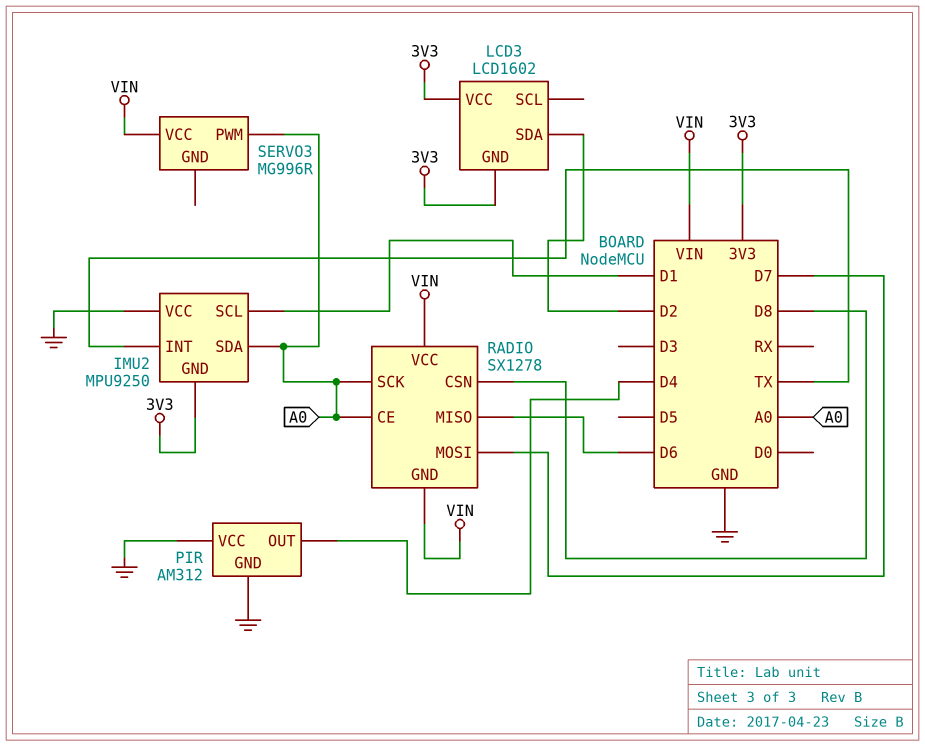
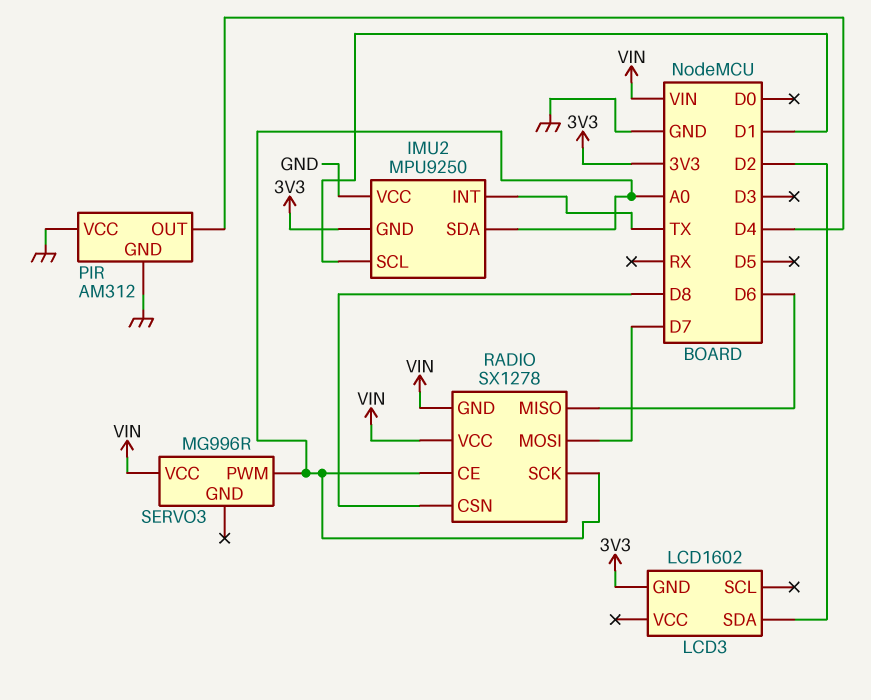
LCD3 pin VCC: 3V3 -> none

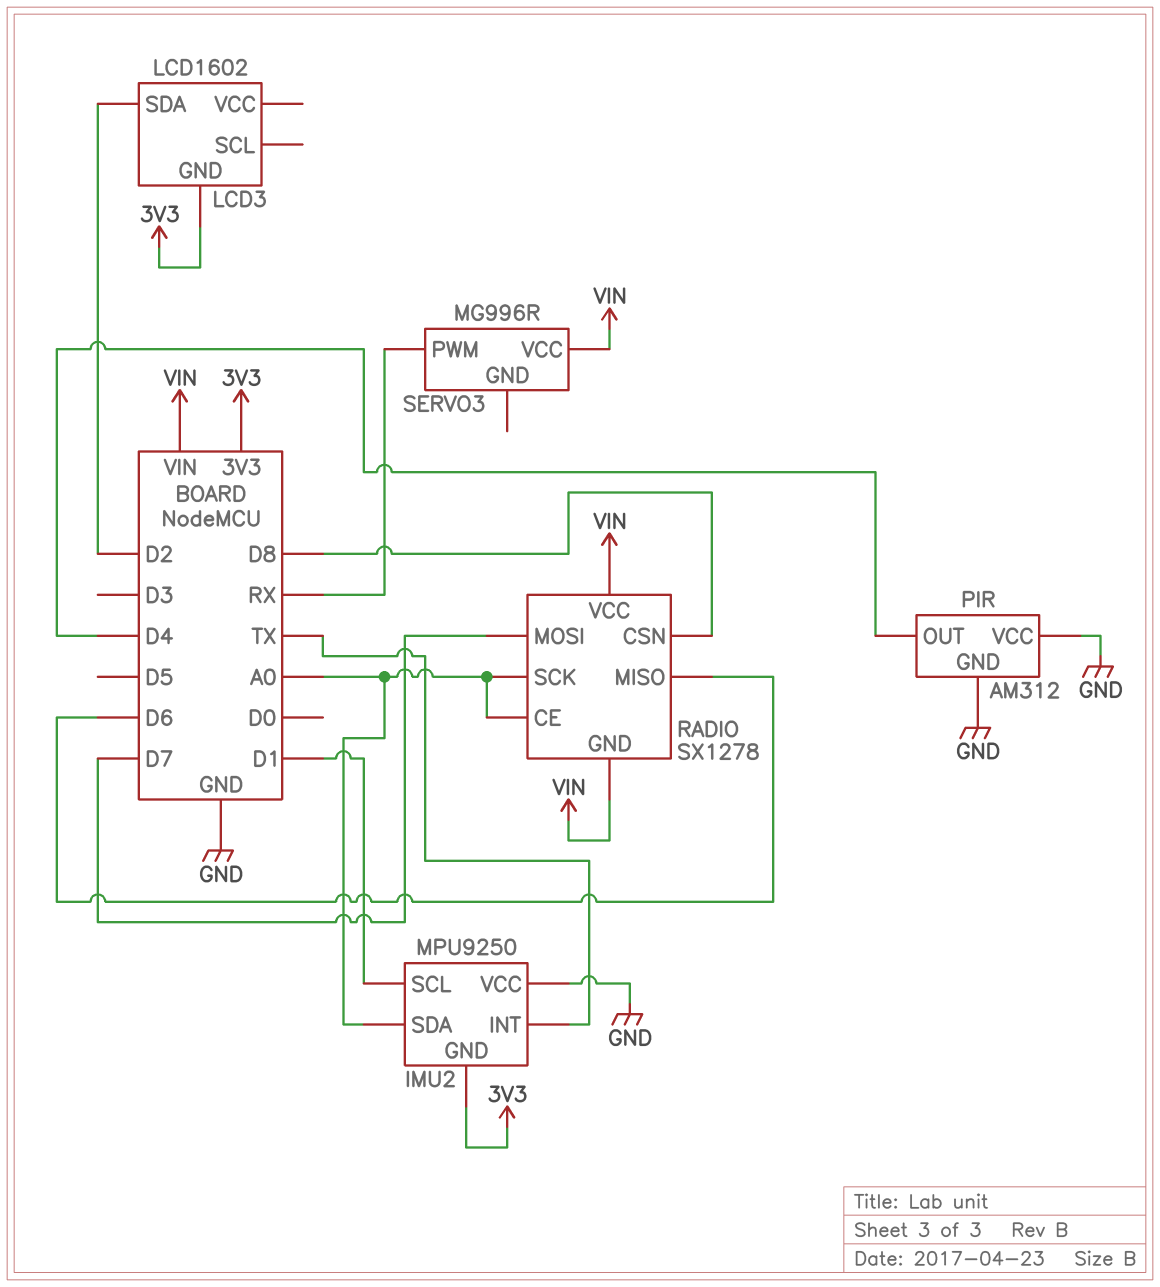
SERVO3 pin PWM: A0 -> RX

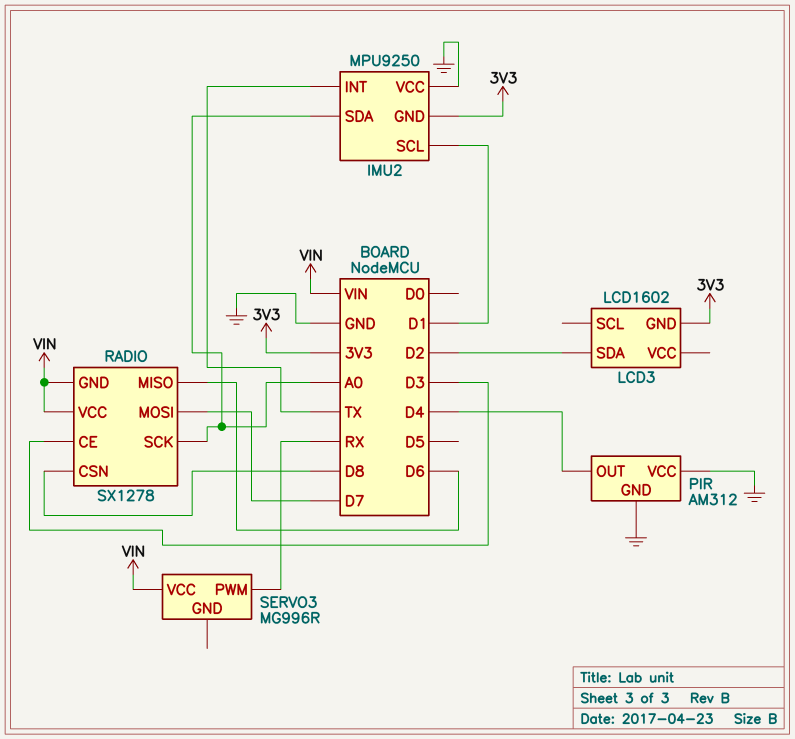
RADIO pin CE: A0 -> D3

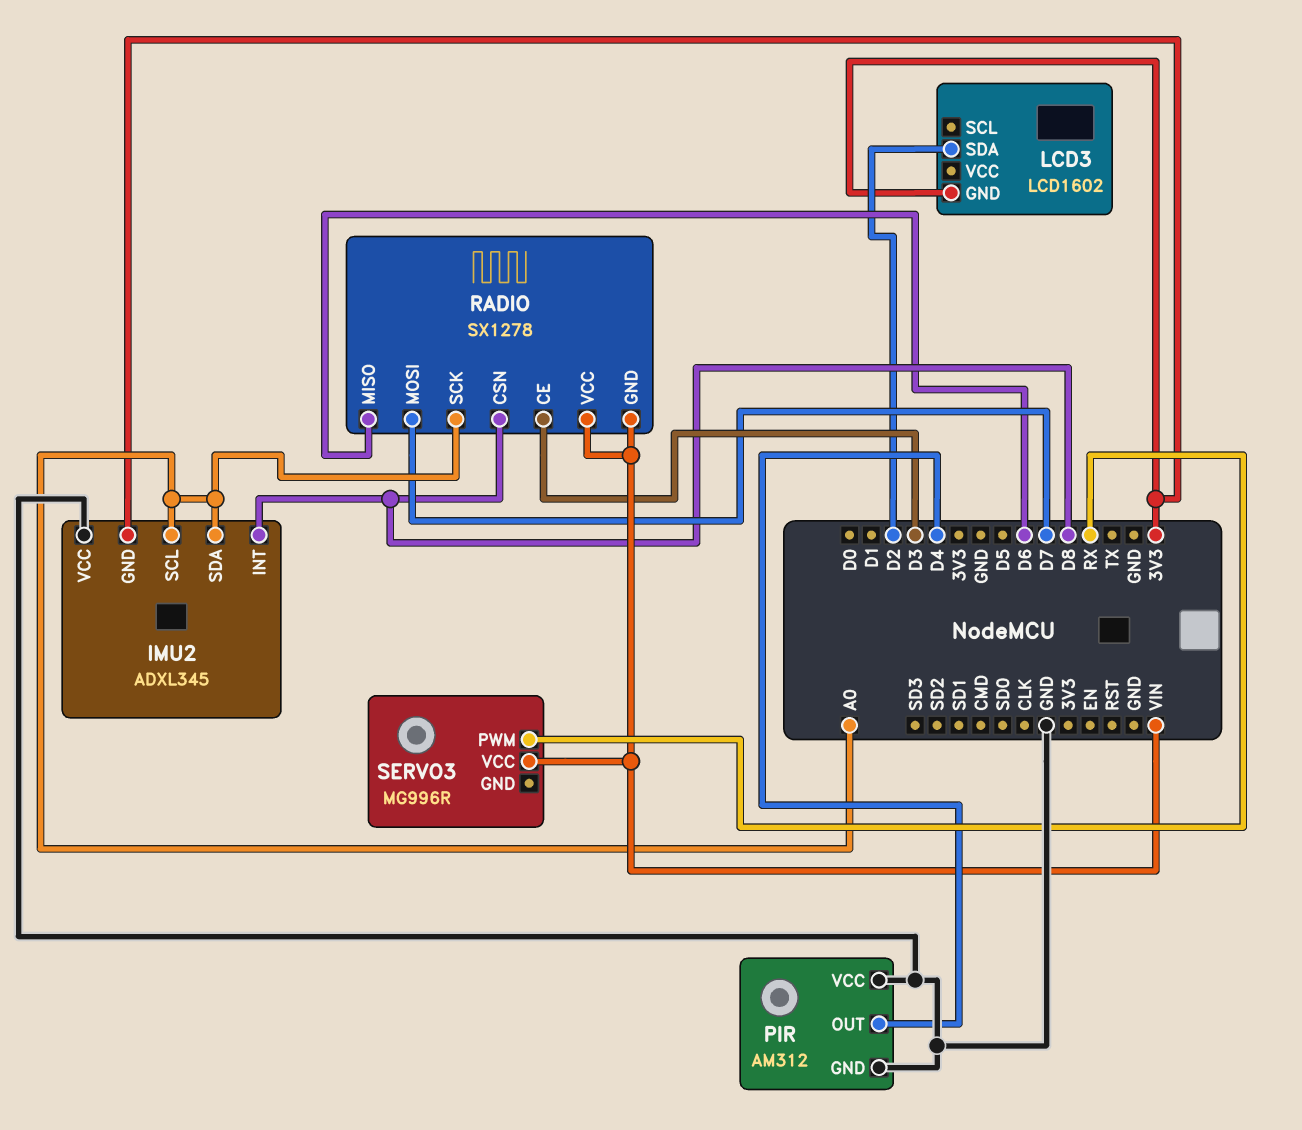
IMU2: MPU9250 -> ADXL345
IMU2 pin INT: TX -> D8
IMU2 pin SCL: D1 -> A0

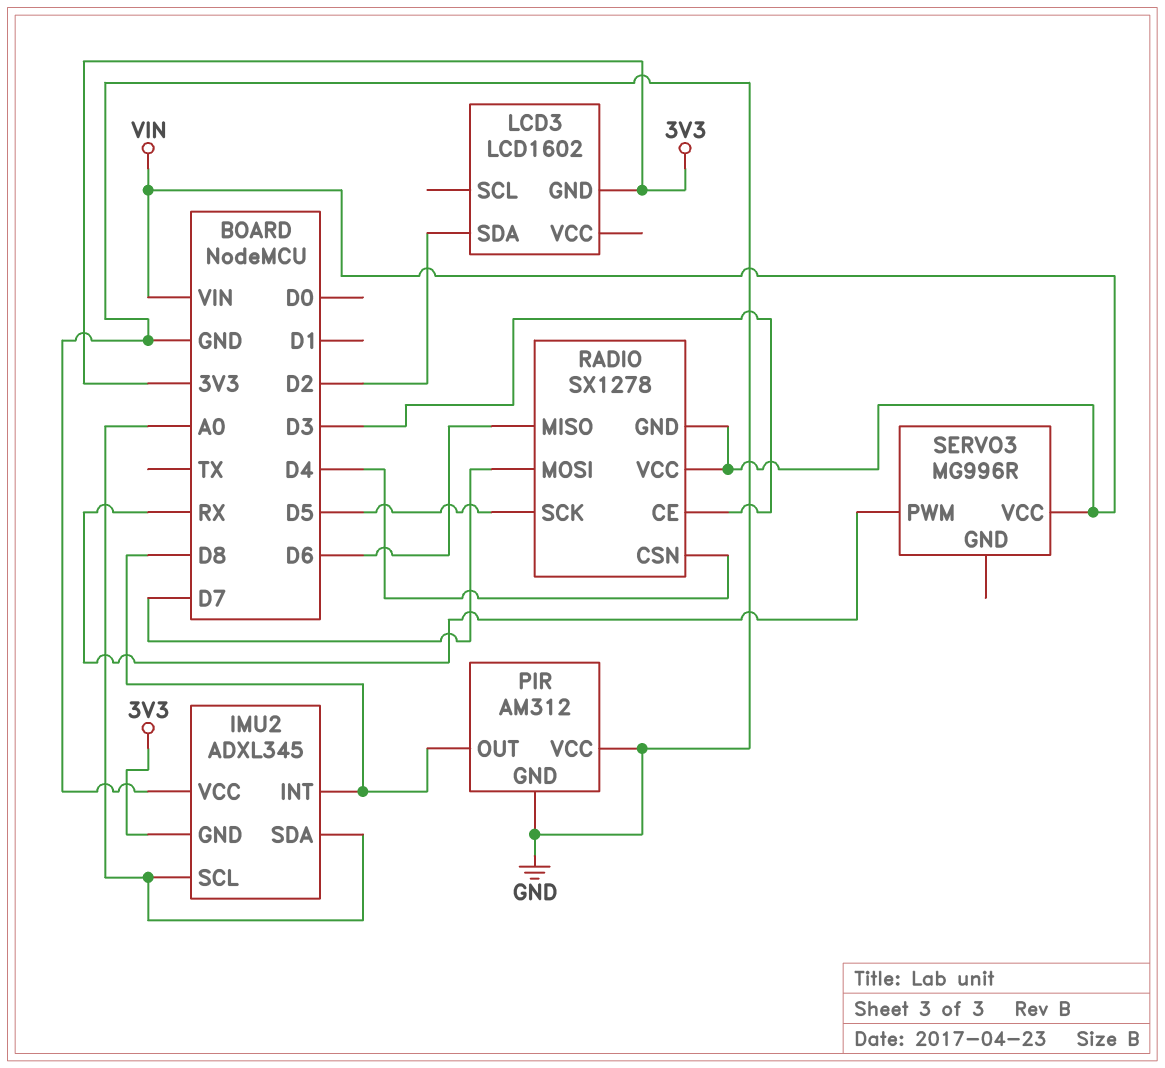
PIR pin OUT: D4 -> D8
RADIO pin CSN: D8 -> D4
RADIO pin SCK: A0 -> D5

